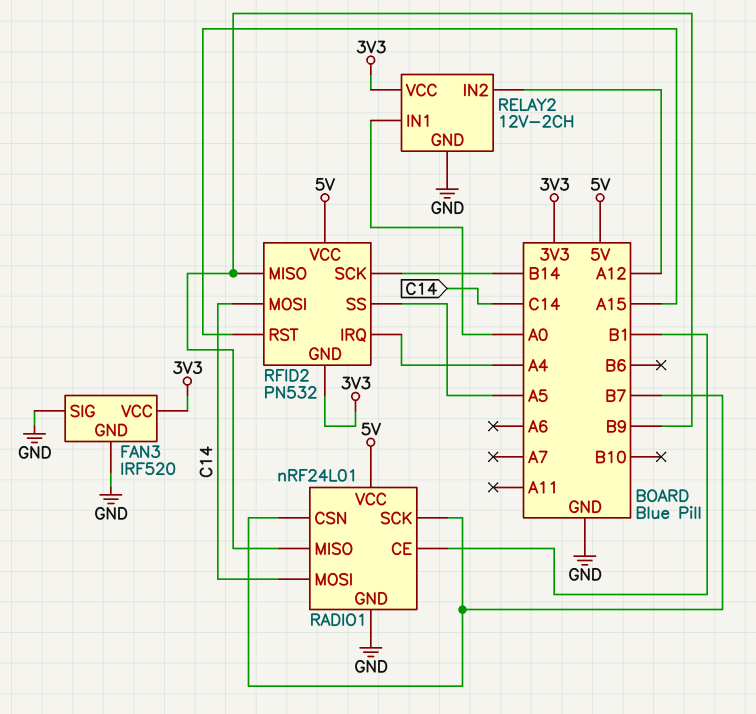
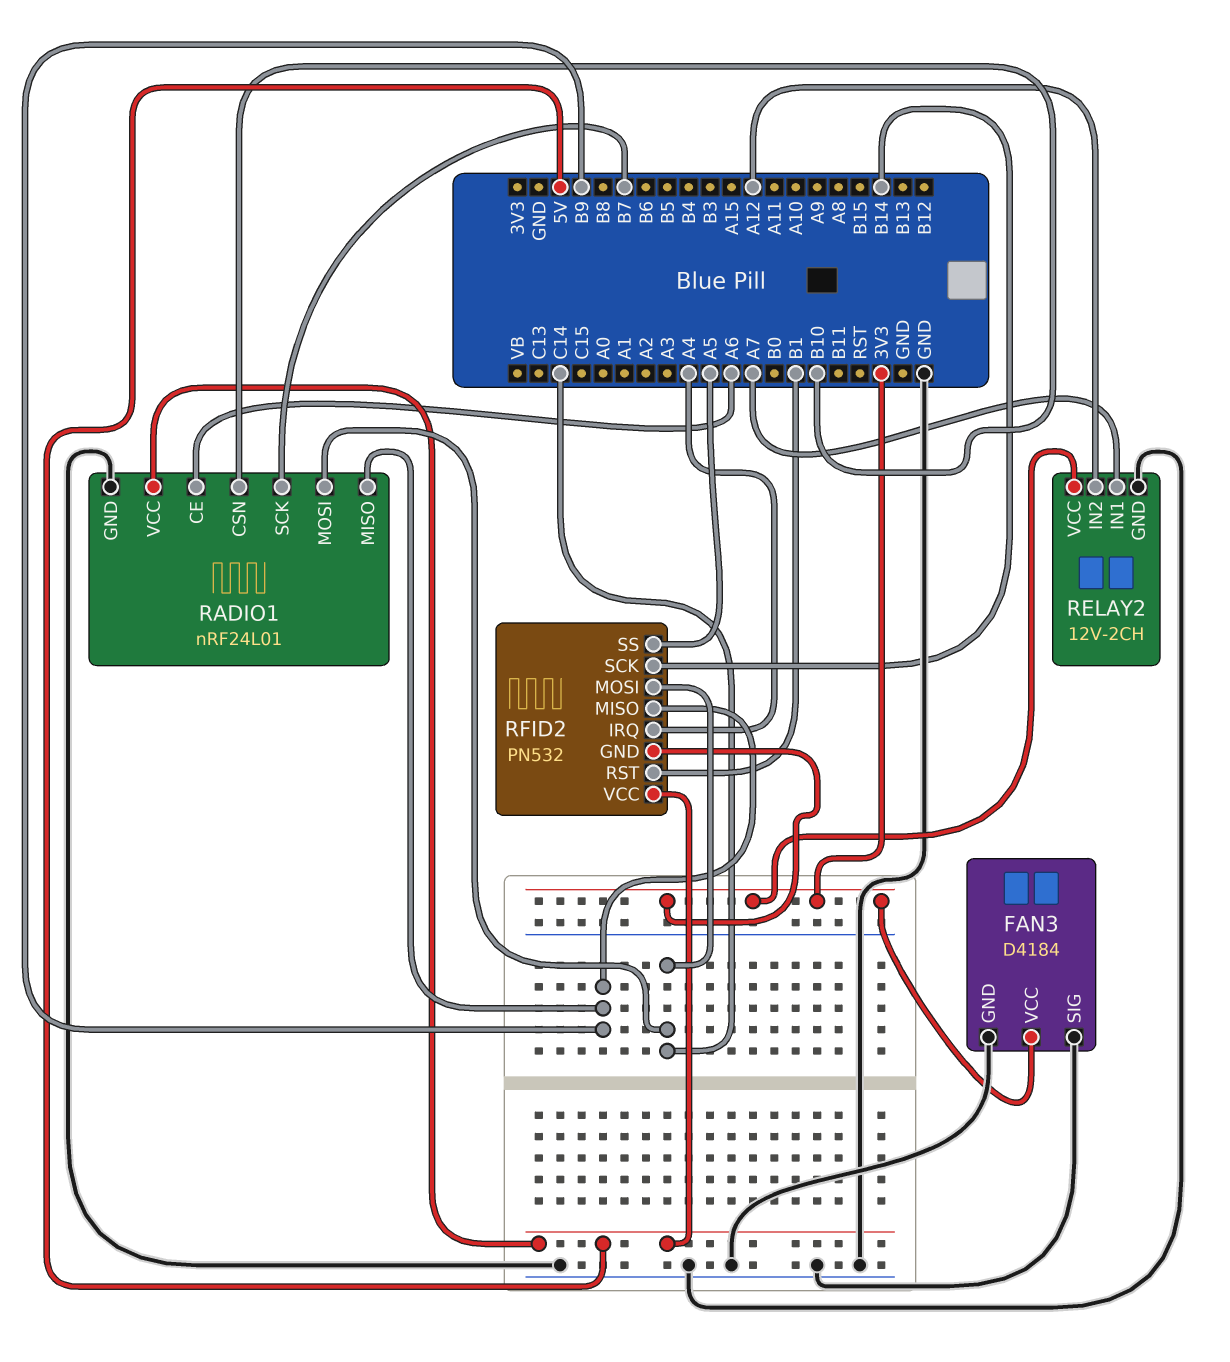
FAN3: IRF520 -> D4184
RADIO1 pin CE: B1 -> A6
RADIO1 pin CSN: B7 -> B10
RELAY2 pin IN1: A0 -> A7
RFID2 pin RST: A15 -> B1

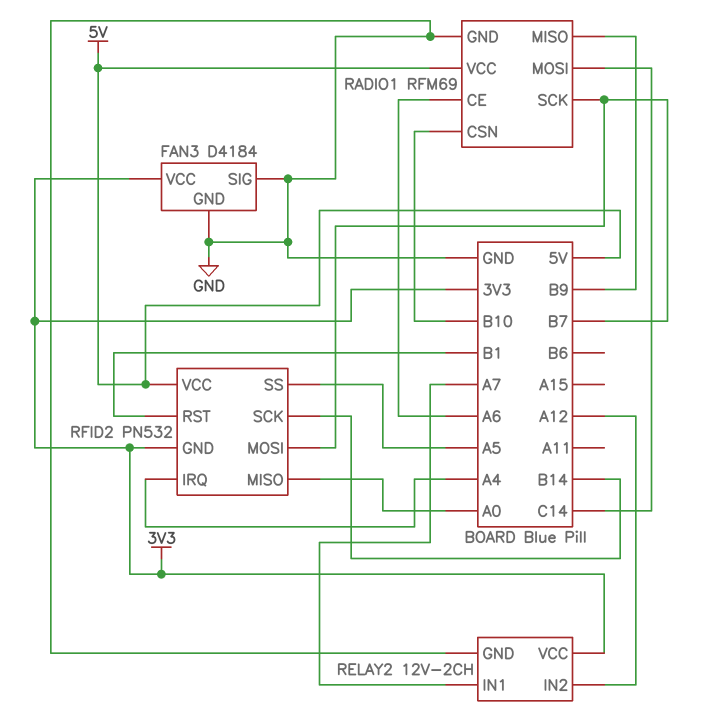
RADIO1: nRF24L01 -> RFM69
RFID2 pin MISO: B9 -> A0
RFID2 pin MOSI: C14 -> B7

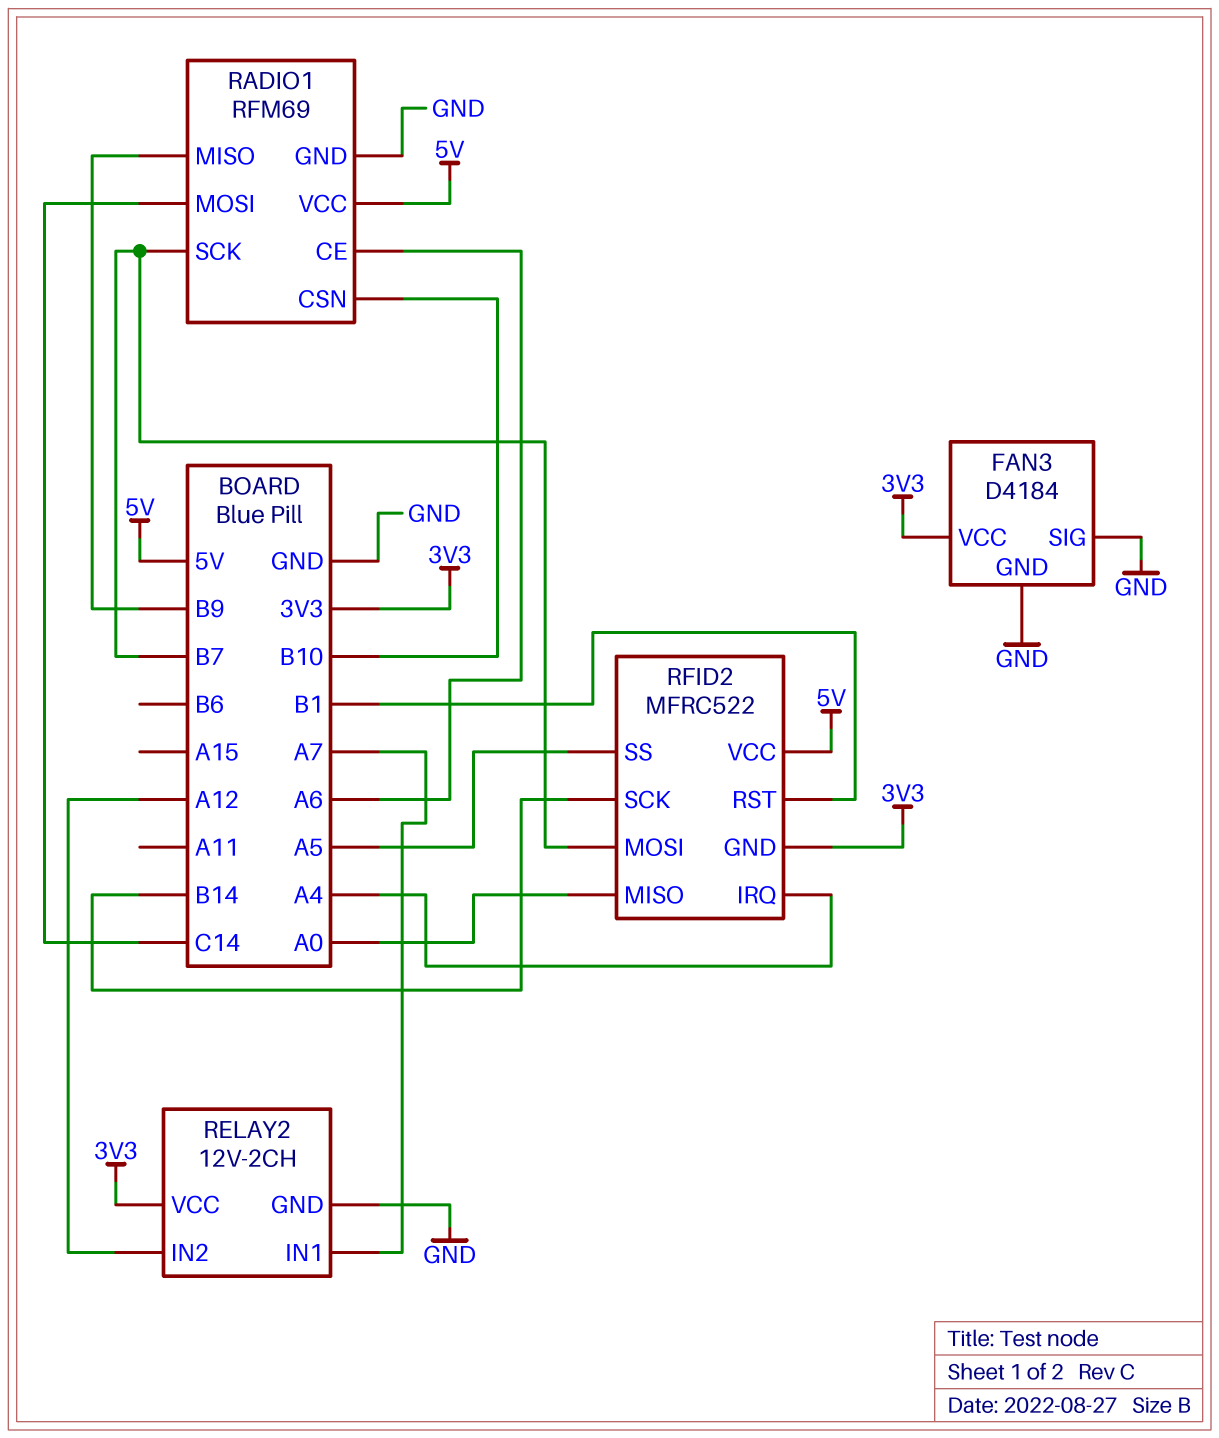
RFID2: PN532 -> MFRC522

